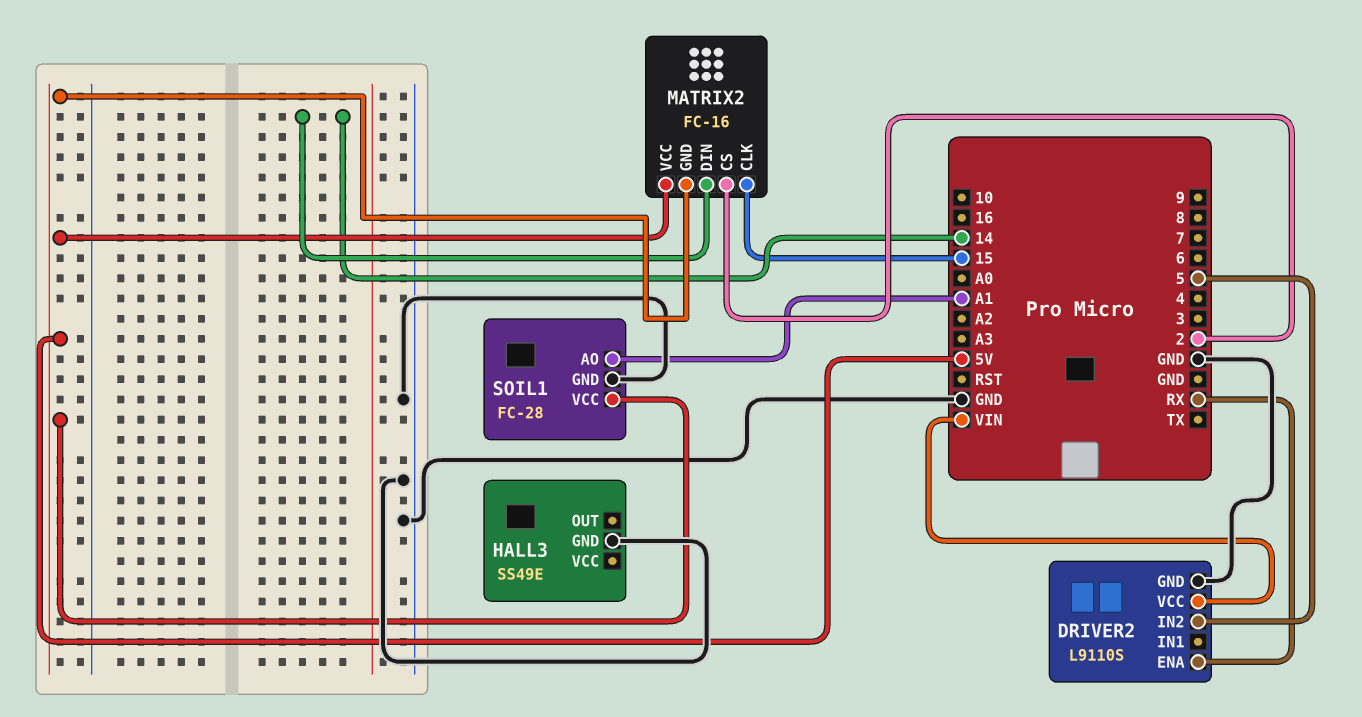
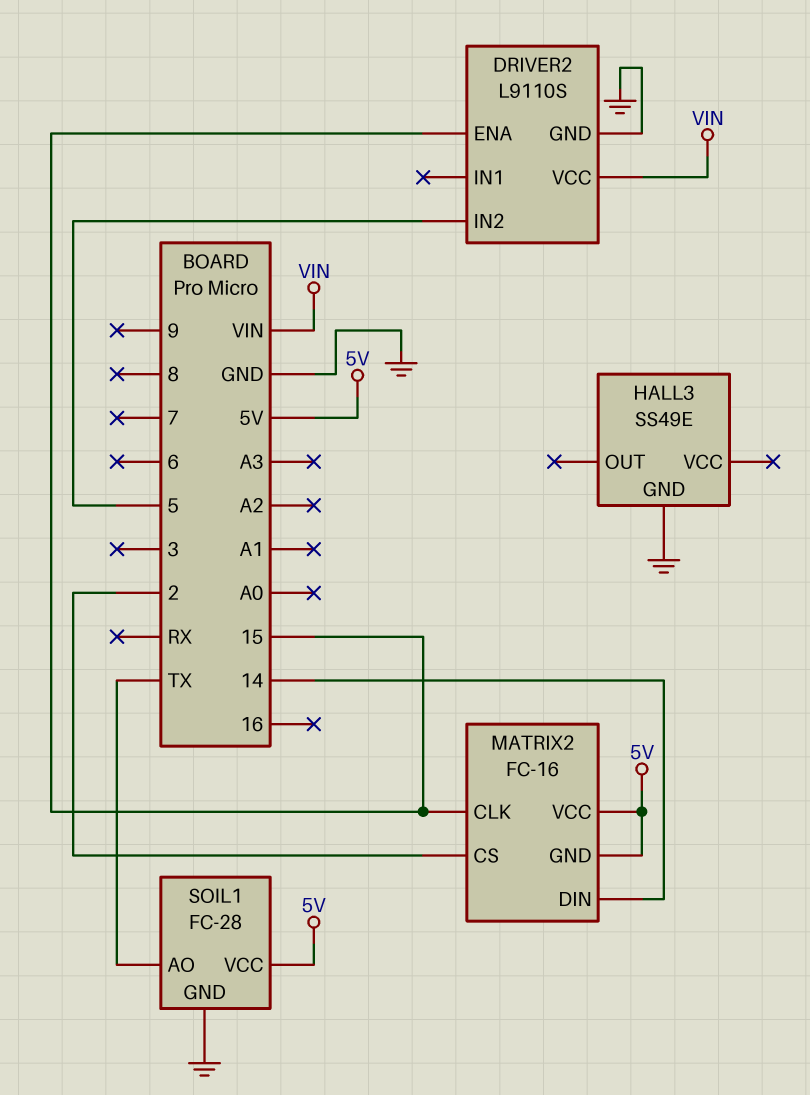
DRIVER2 pin ENA: RX -> 15
SOIL1 pin AO: A1 -> TX

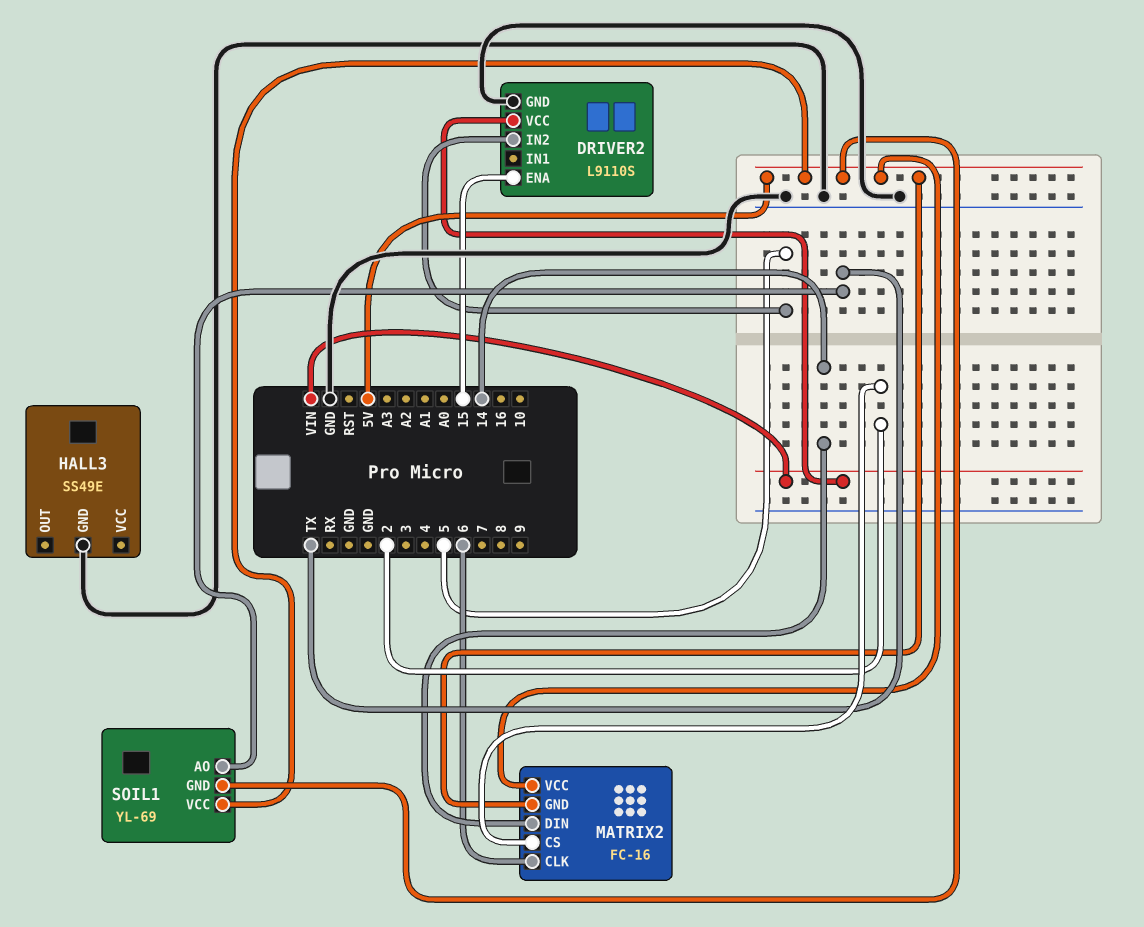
MATRIX2 pin CLK: 15 -> 6
SOIL1: FC-28 -> YL-69
SOIL1 pin GND: GND -> 5V

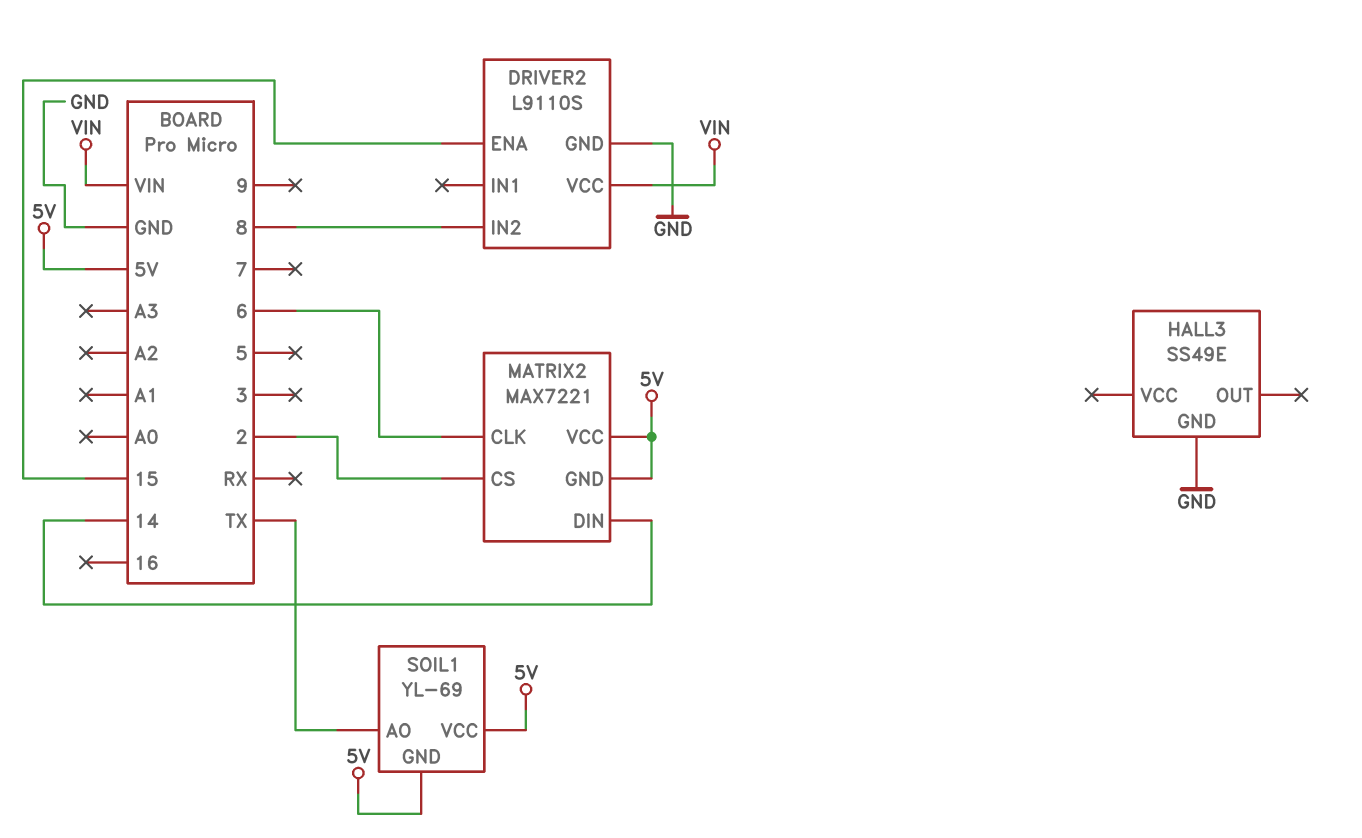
DRIVER2 pin IN2: 5 -> 8
MATRIX2: FC-16 -> MAX7221

